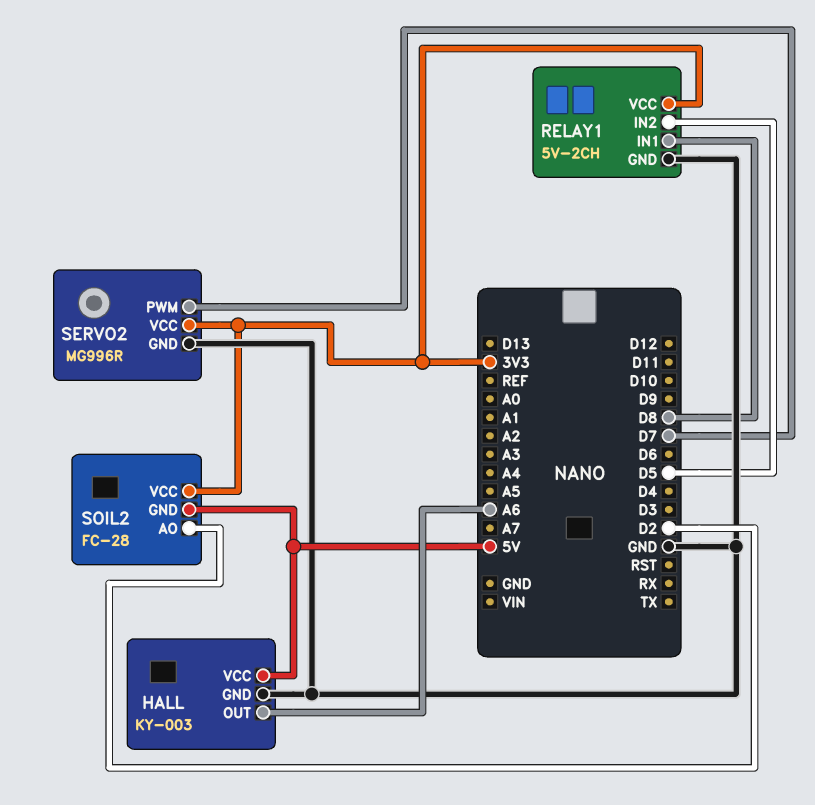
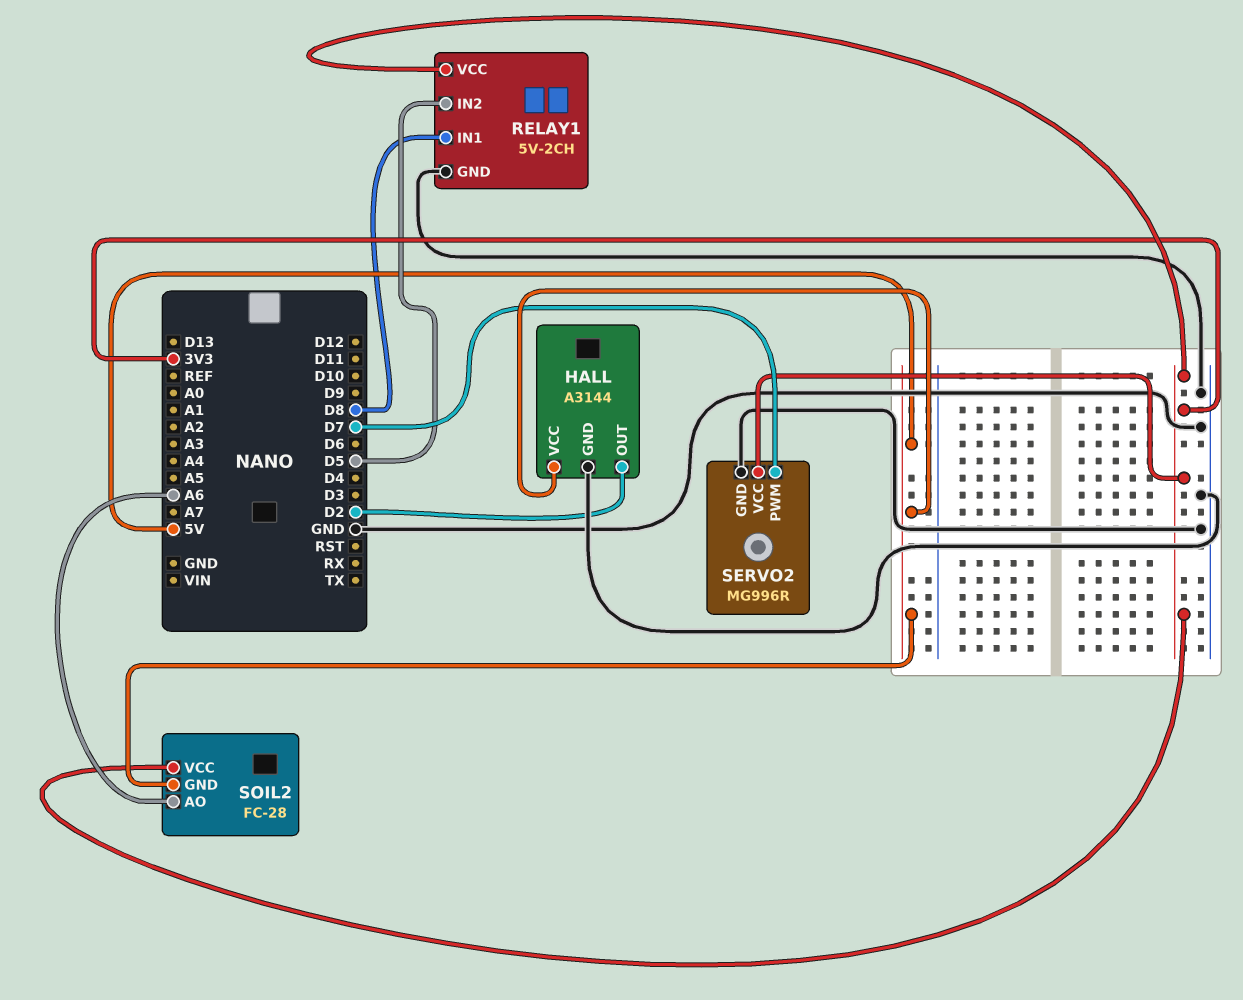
HALL: KY-003 -> A3144
HALL pin OUT: A6 -> D2
SOIL2 pin AO: D2 -> A6

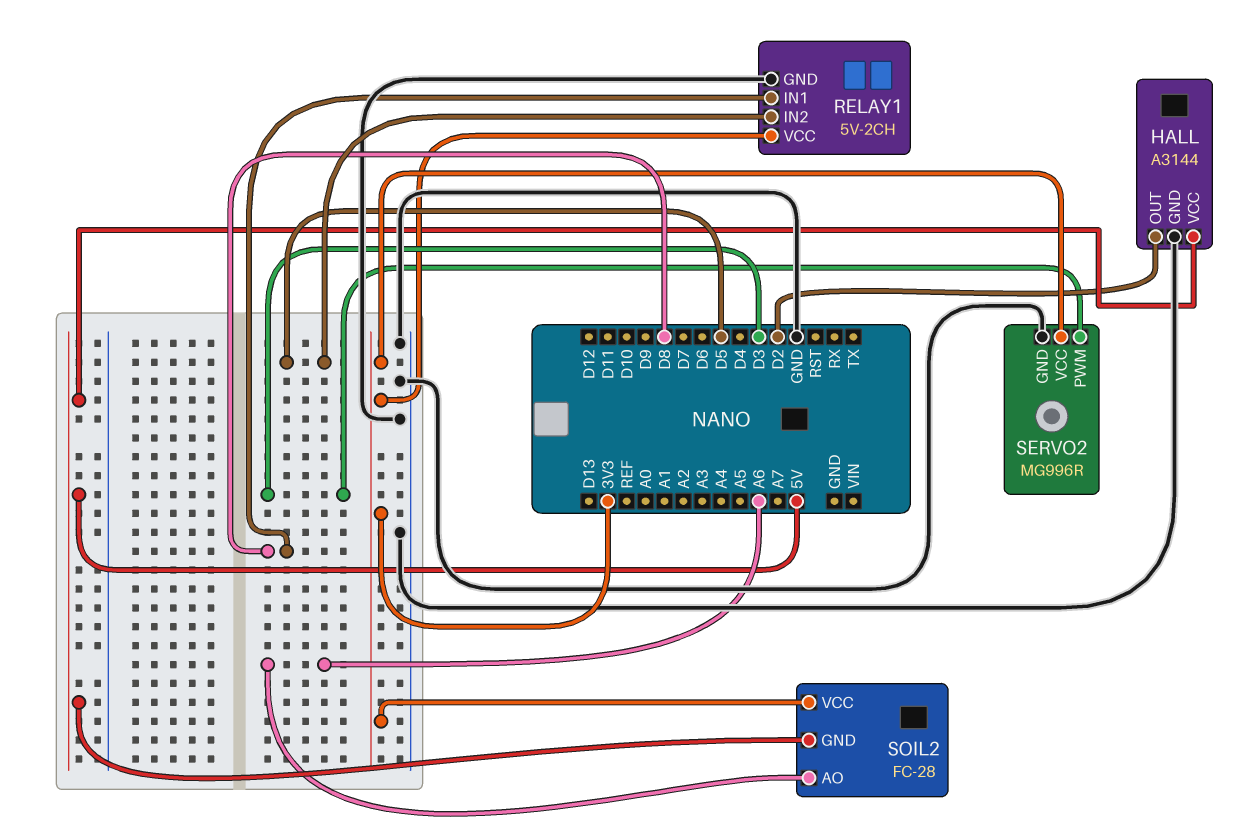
SERVO2 pin PWM: D7 -> D3

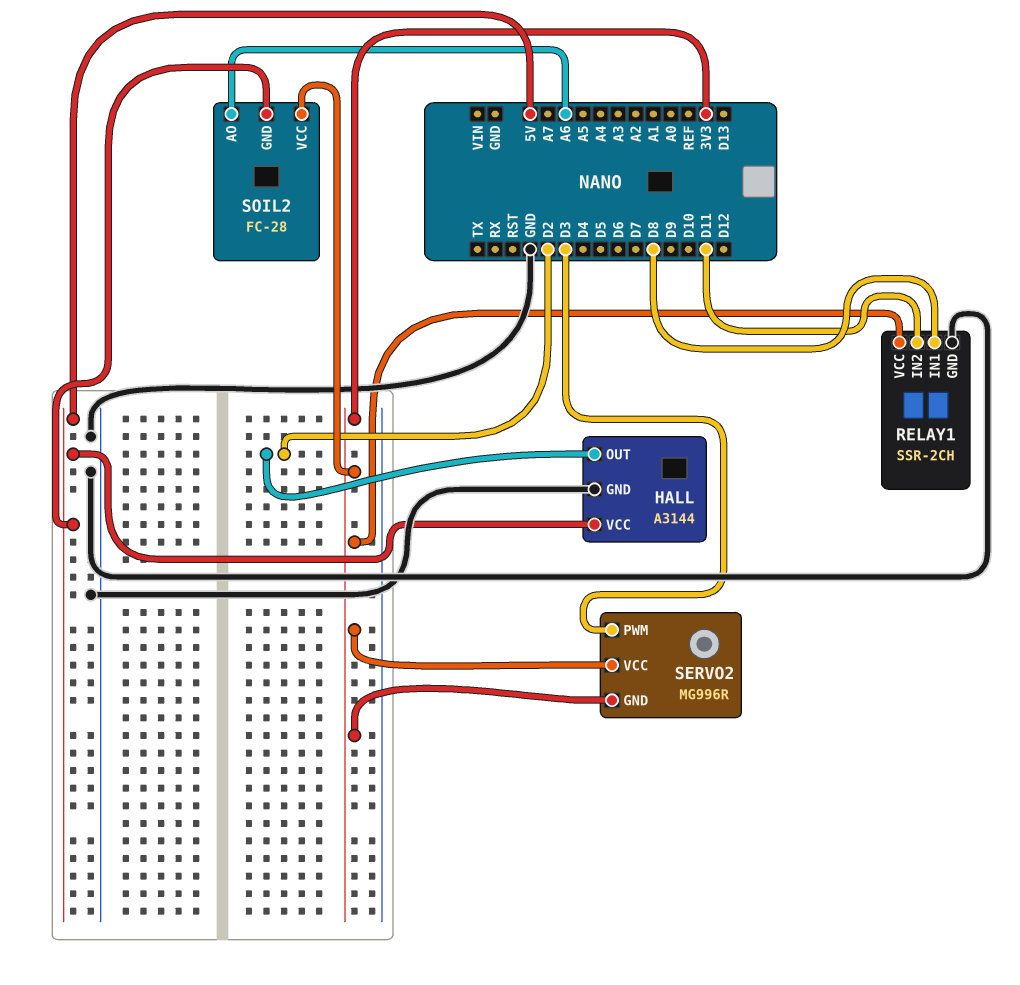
RELAY1: 5V-2CH -> SSR-2CH
RELAY1 pin IN2: D5 -> D11
SERVO2 pin GND: GND -> 3V3

